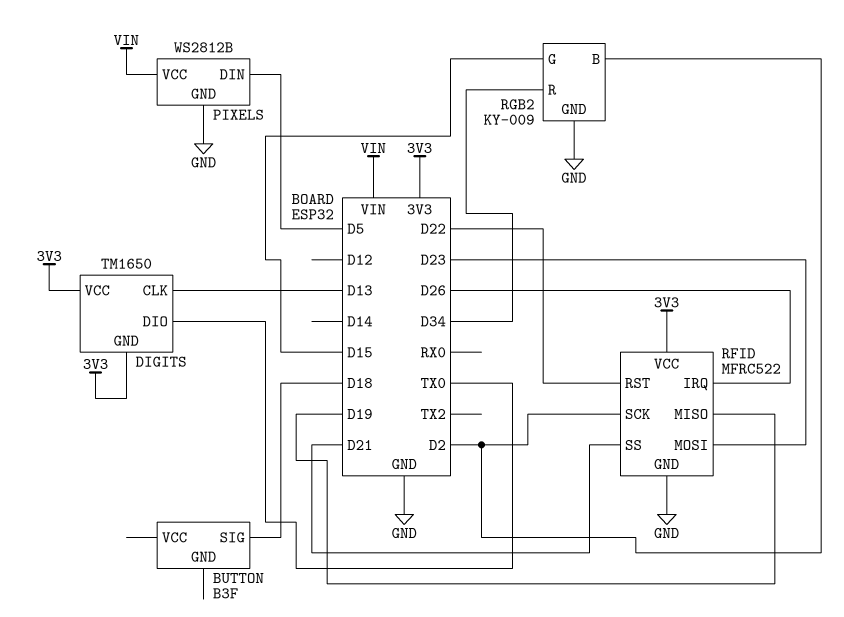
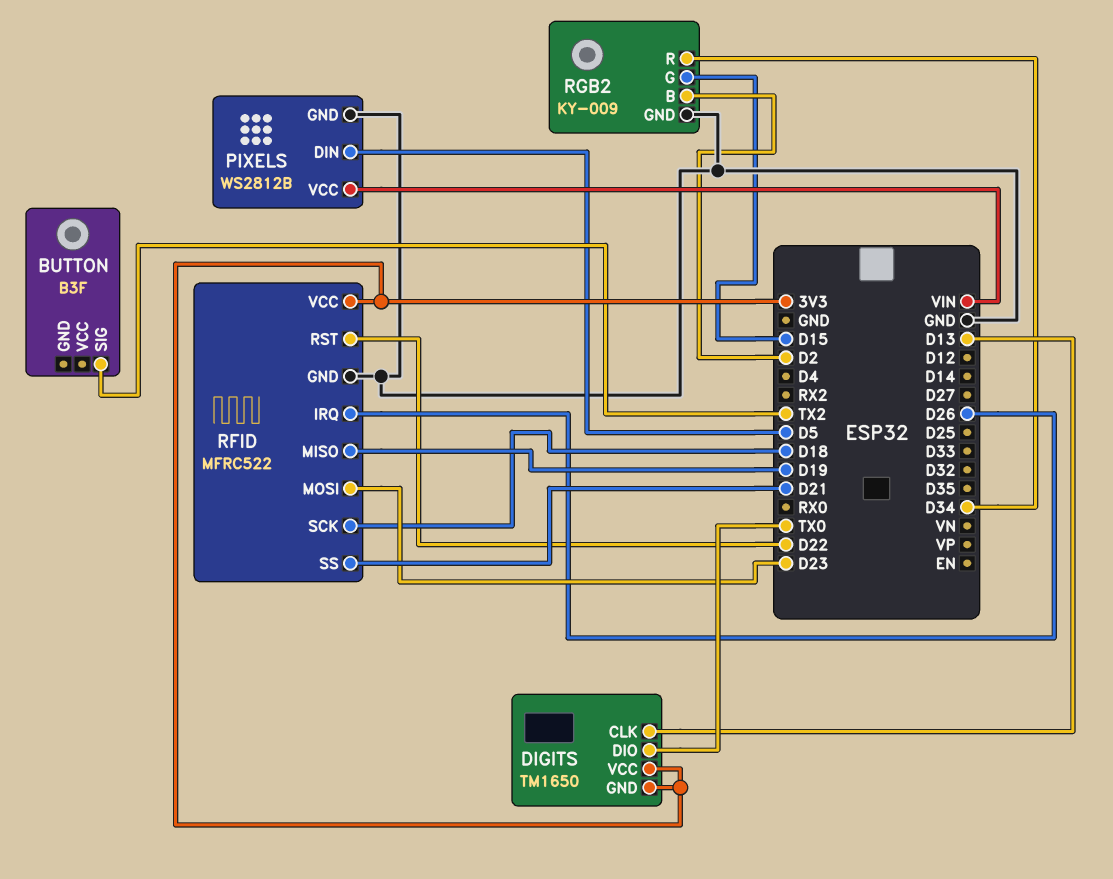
BUTTON pin SIG: D18 -> TX2
RFID pin SCK: D2 -> D18

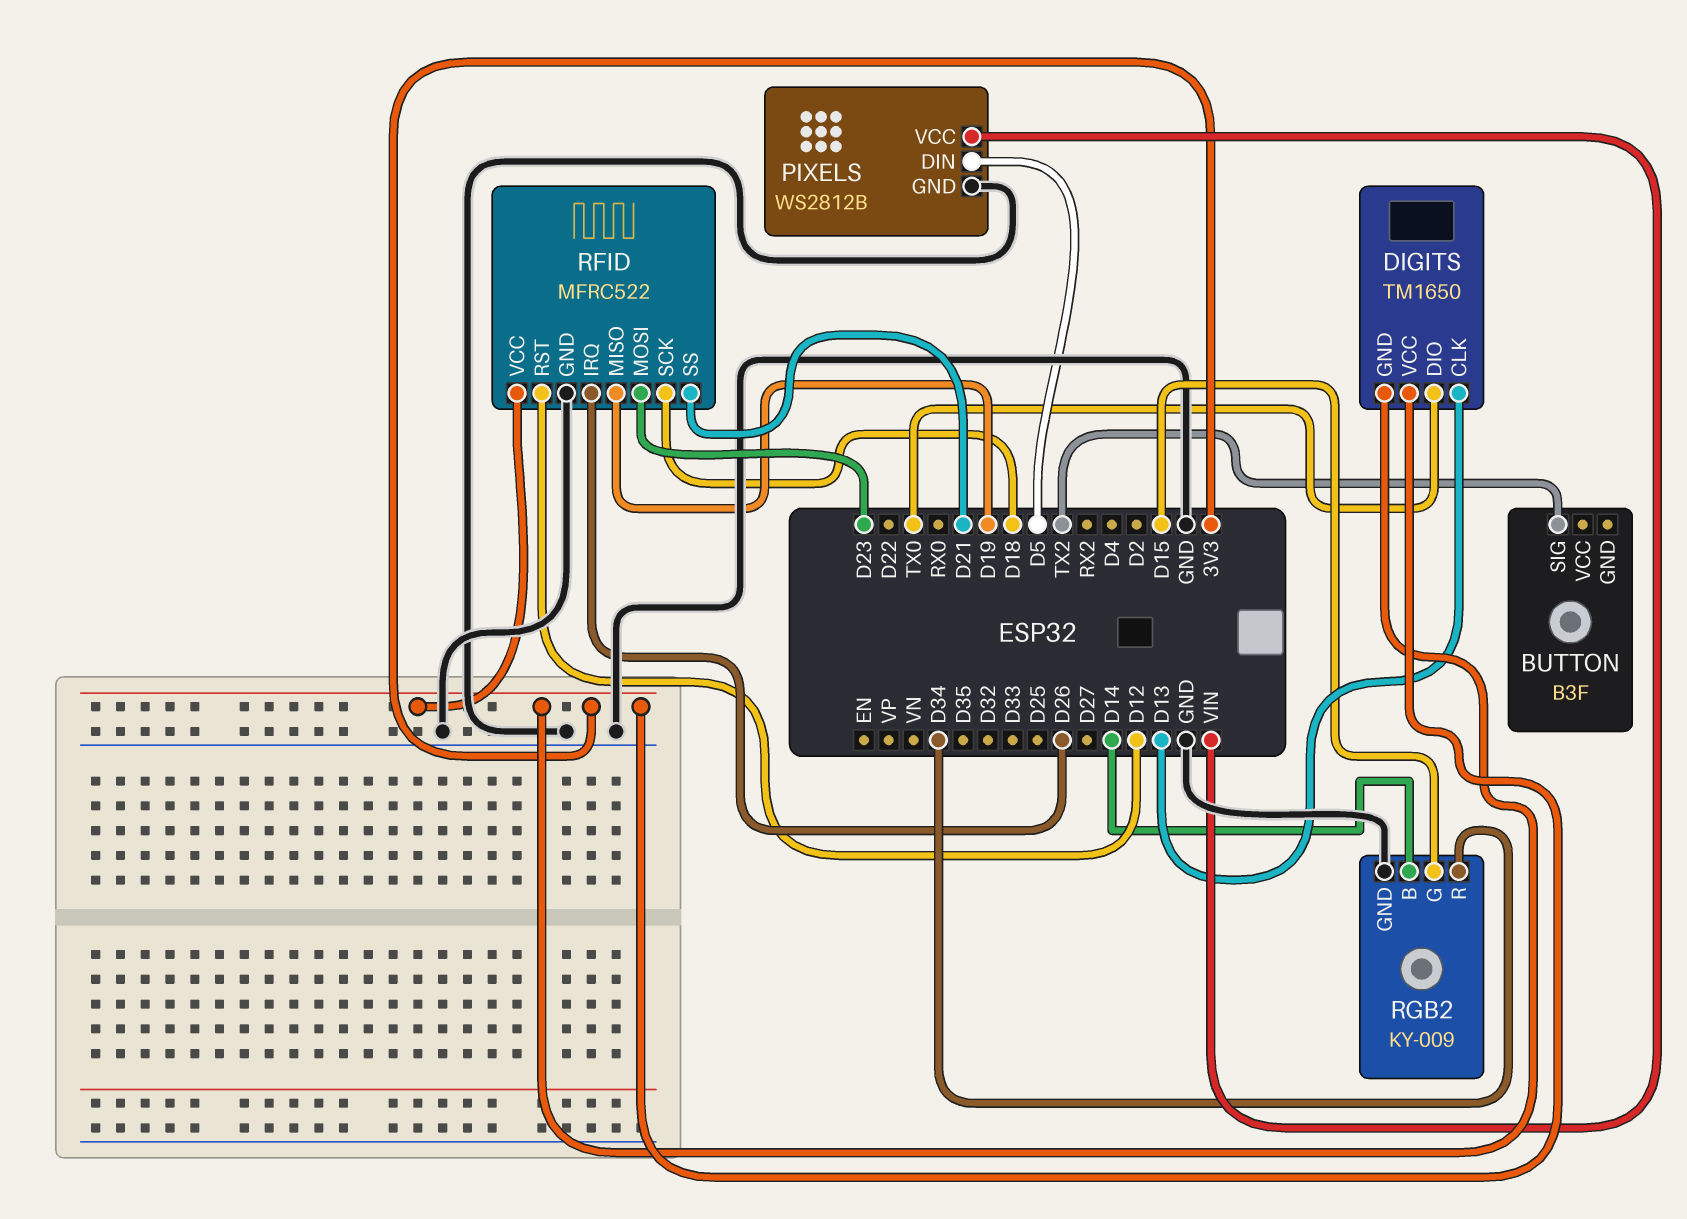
RFID pin RST: D22 -> D12
RGB2 pin B: D2 -> D14

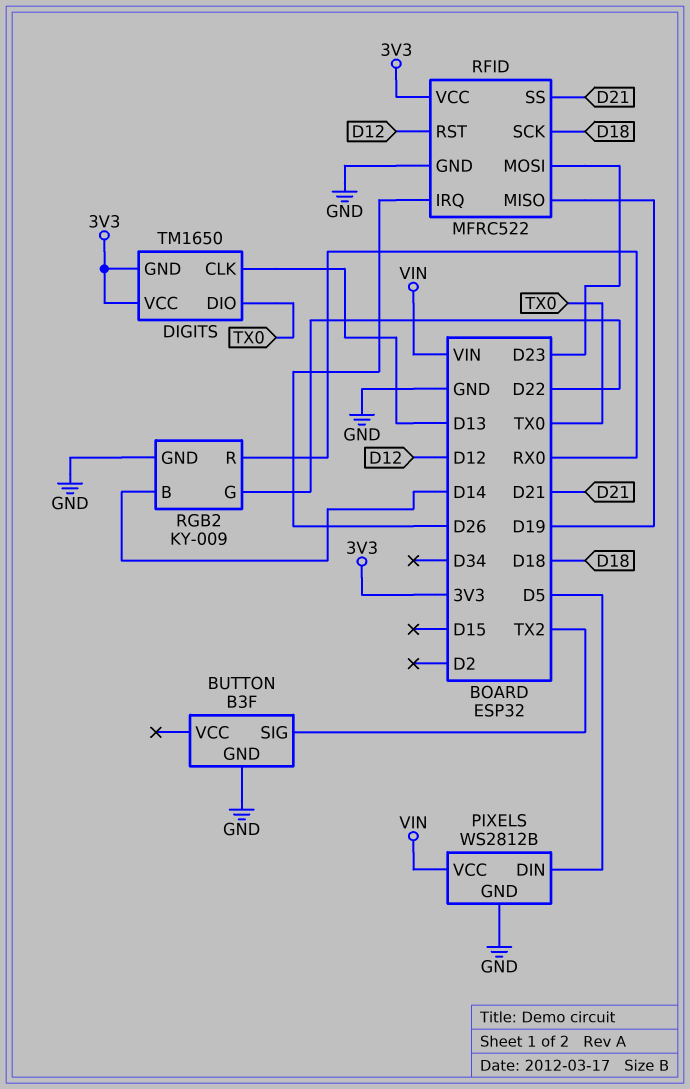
BUTTON pin GND: none -> GND
RGB2 pin G: D15 -> D22
RGB2 pin R: D34 -> RX0

